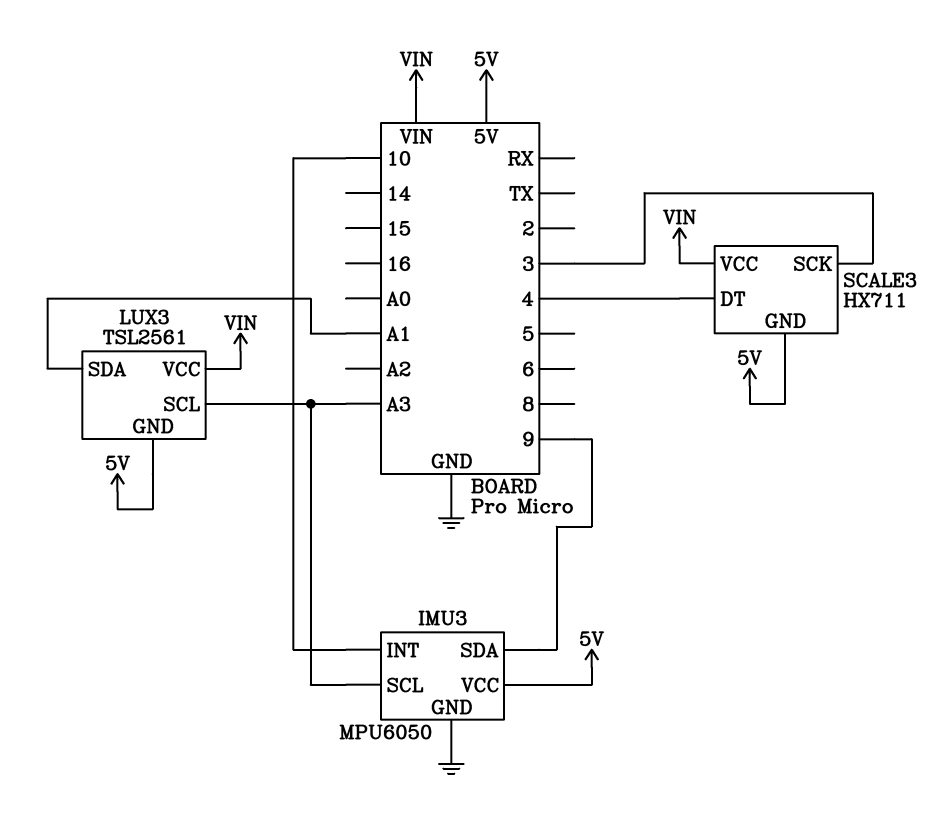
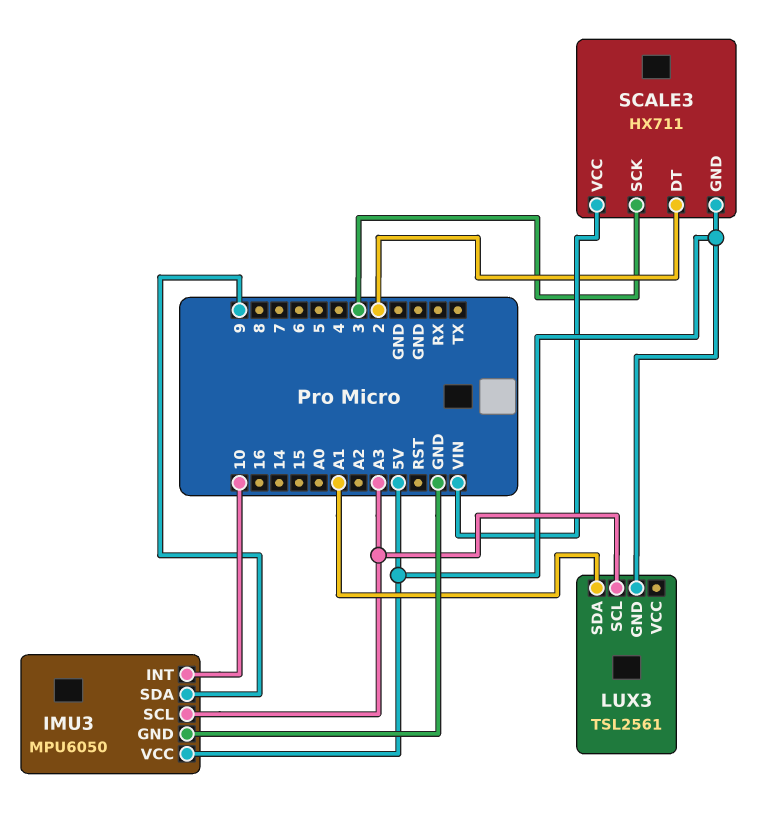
LUX3 pin VCC: VIN -> none
SCALE3 pin DT: 4 -> 2

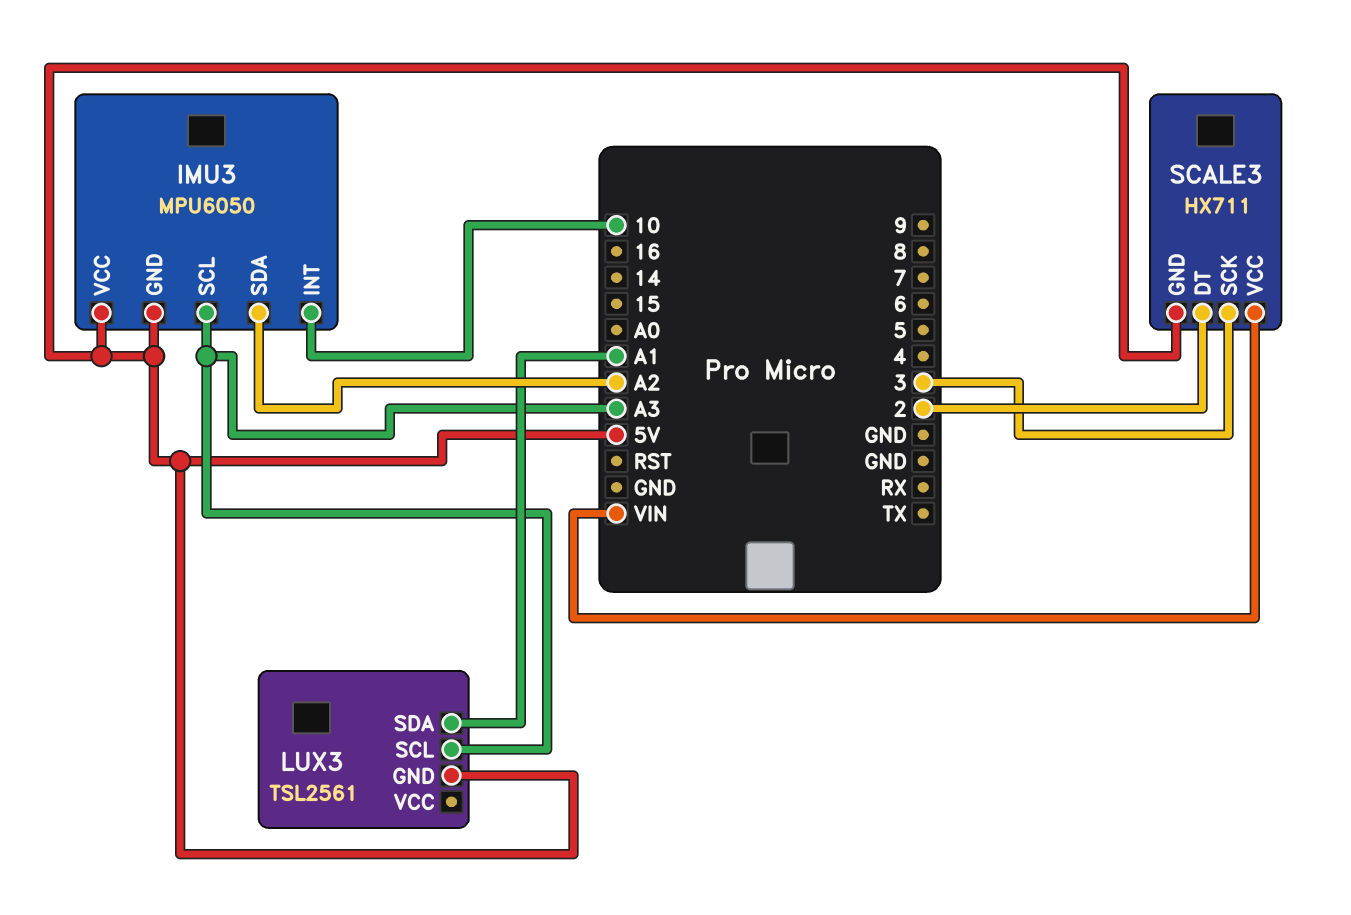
IMU3 pin GND: GND -> 5V
IMU3 pin SDA: 9 -> A2

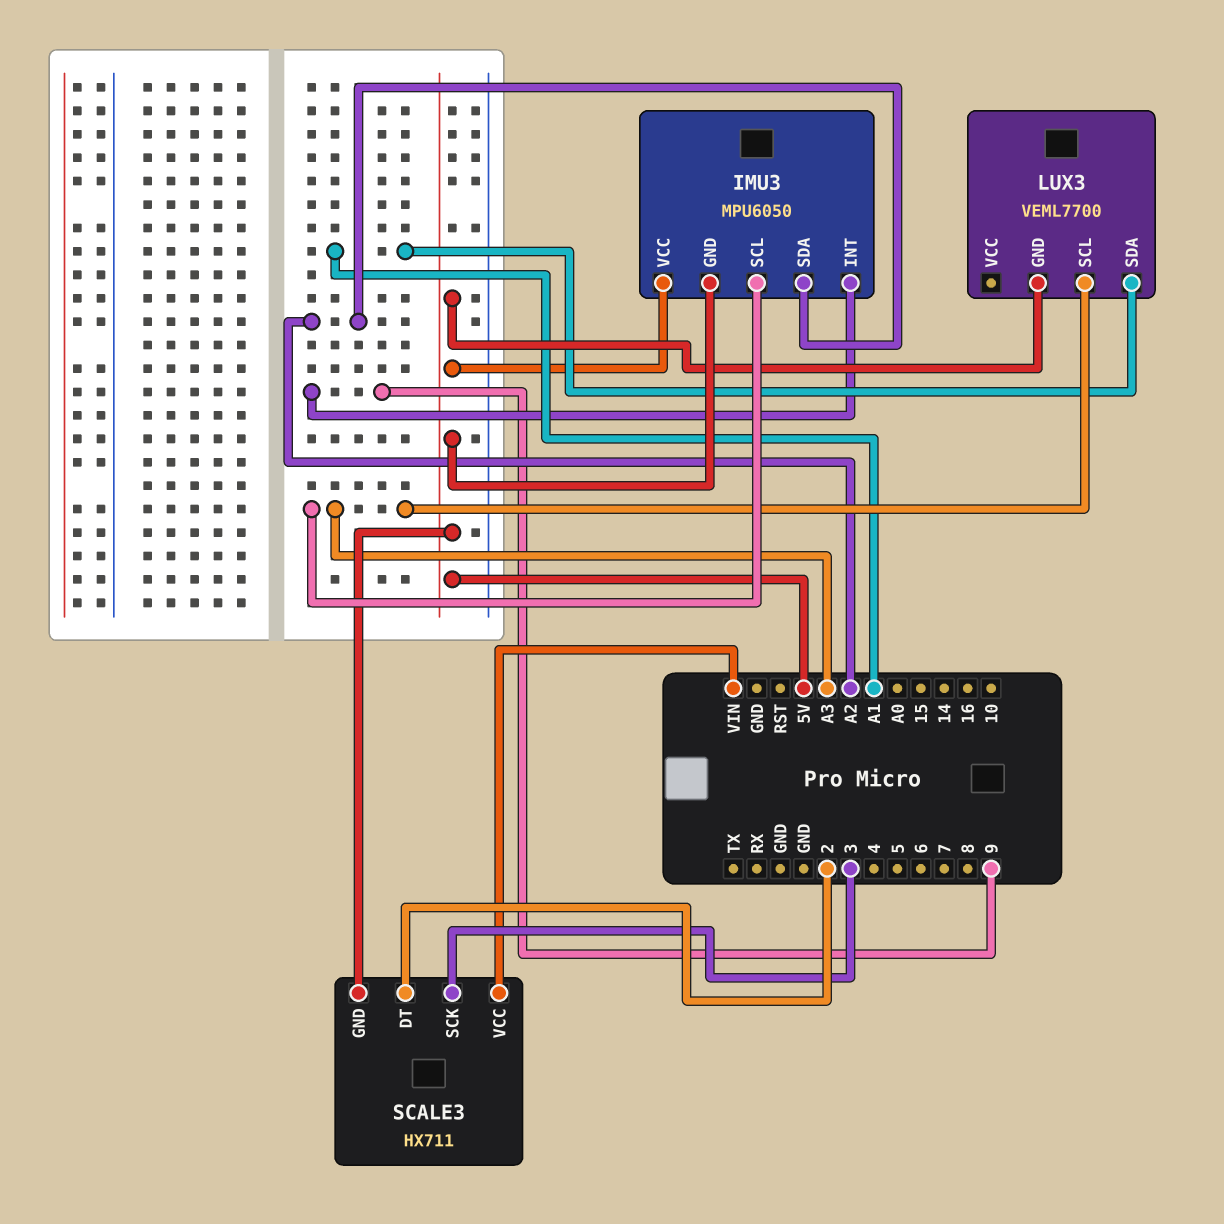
IMU3 pin INT: 10 -> 9
LUX3: TSL2561 -> VEML7700

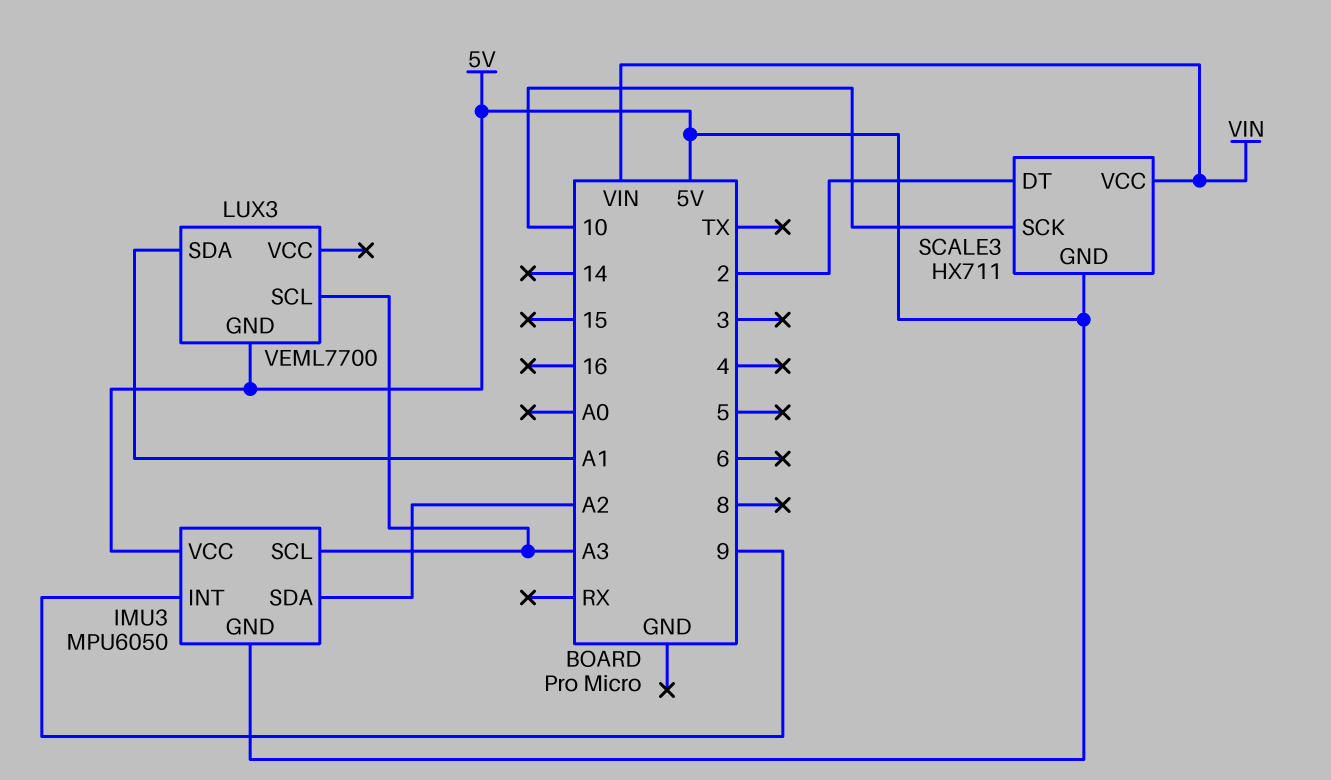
SCALE3 pin SCK: 3 -> 10

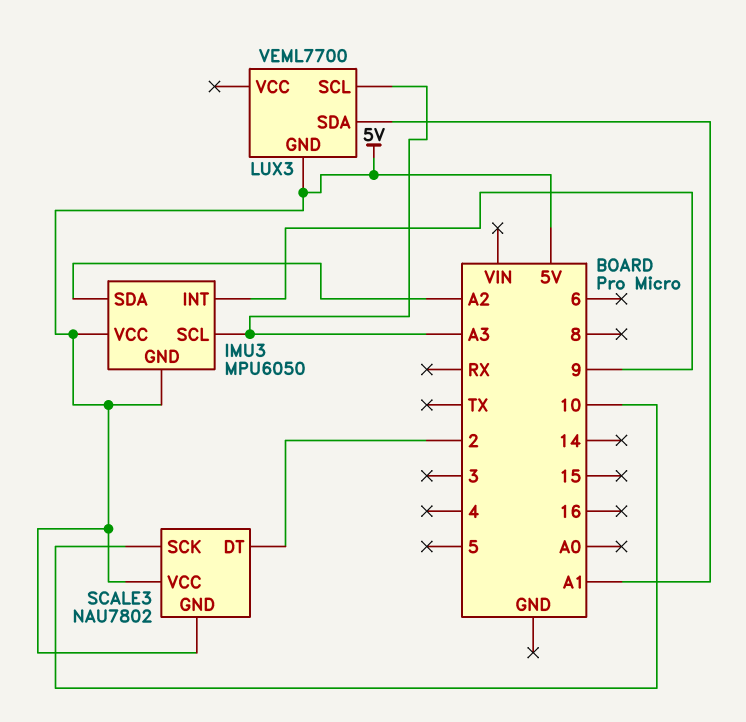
SCALE3: HX711 -> NAU7802
SCALE3 pin VCC: VIN -> 5V

